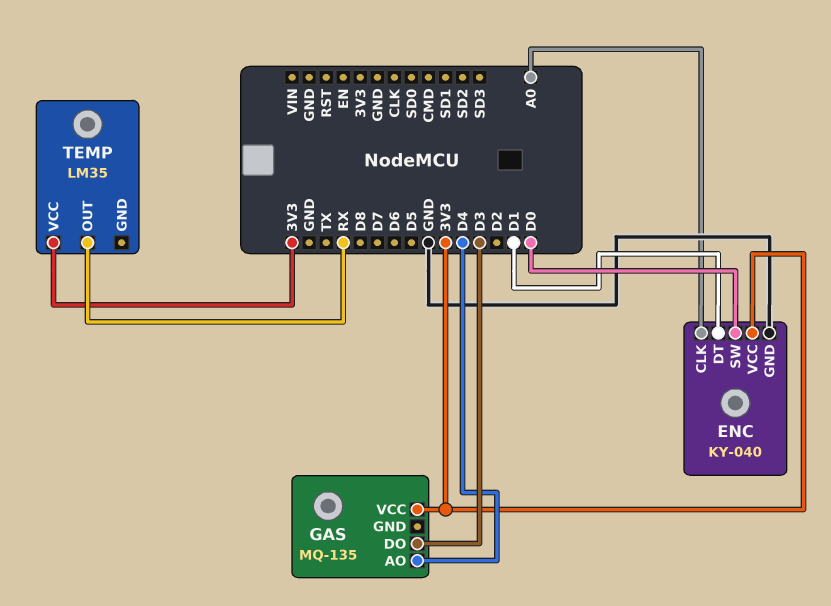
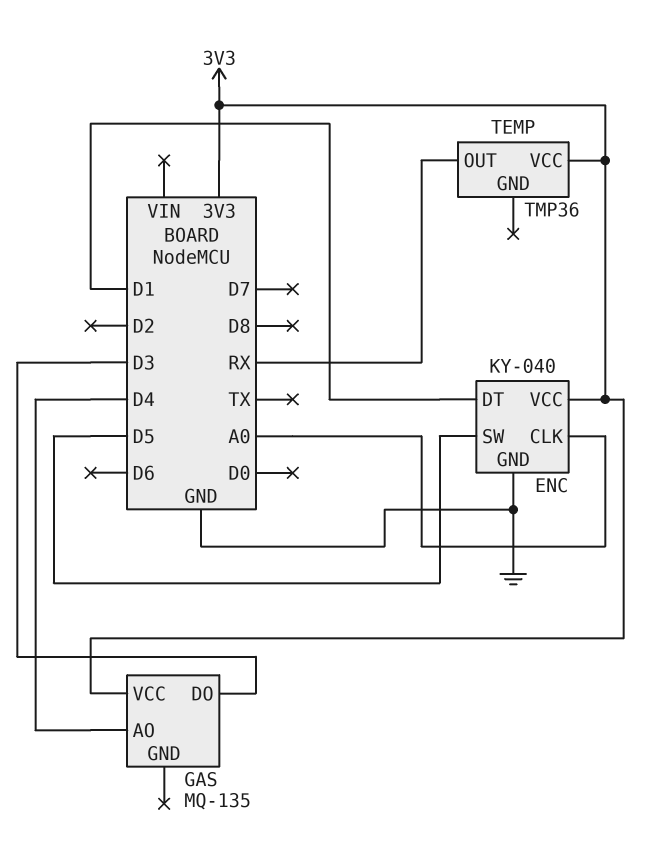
ENC pin SW: D0 -> D5
TEMP: LM35 -> TMP36

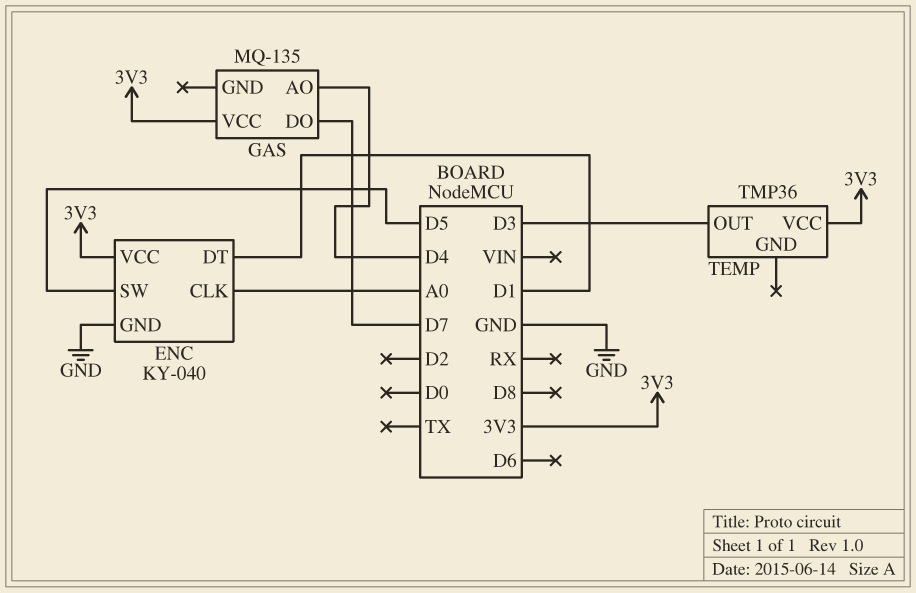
GAS pin DO: D3 -> D7
TEMP pin OUT: RX -> D3

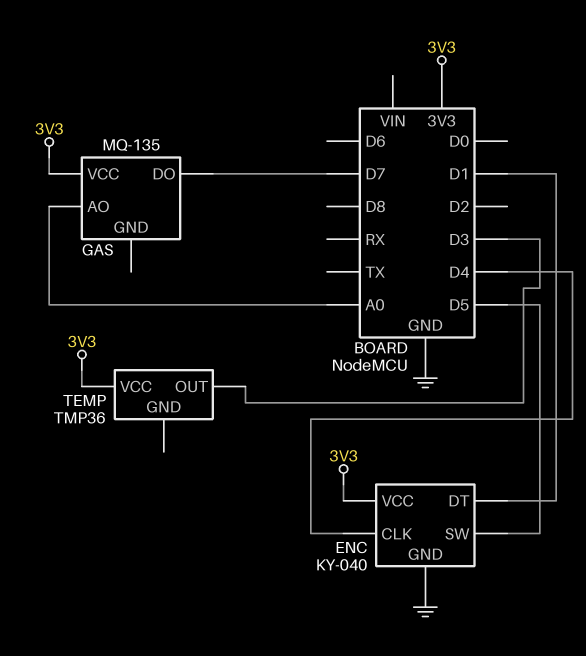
ENC pin CLK: A0 -> D4
GAS pin AO: D4 -> A0

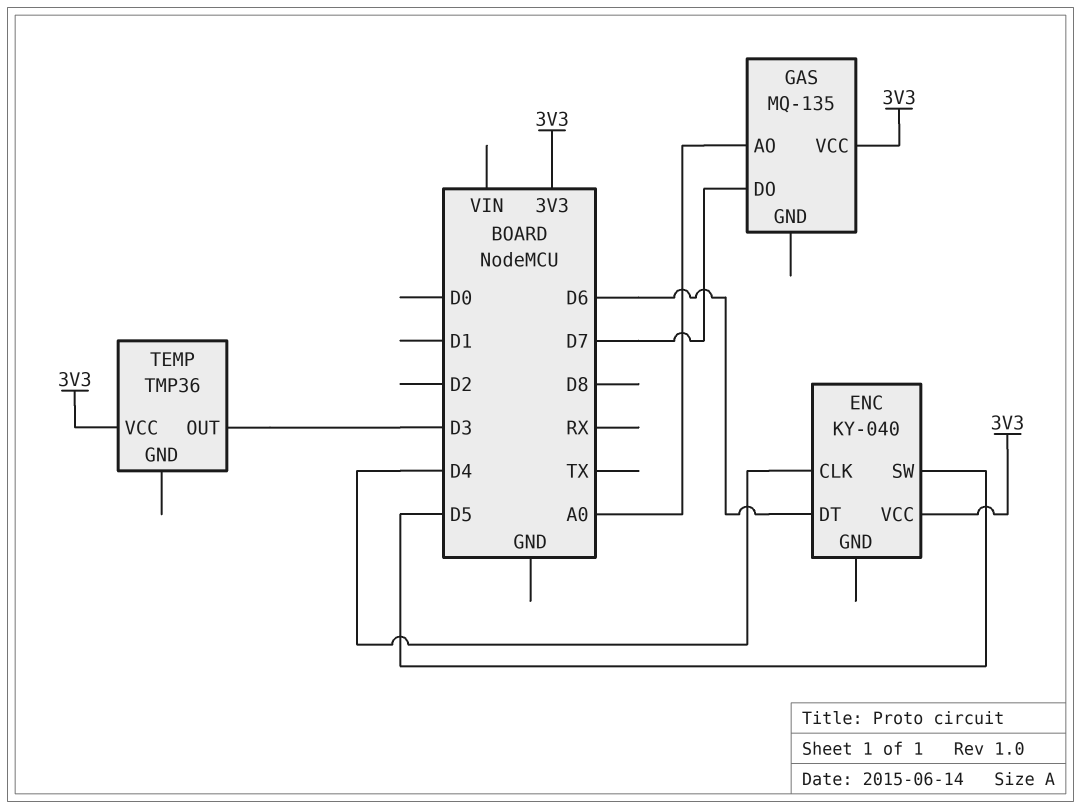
ENC pin DT: D1 -> D6
ENC pin GND: GND -> none

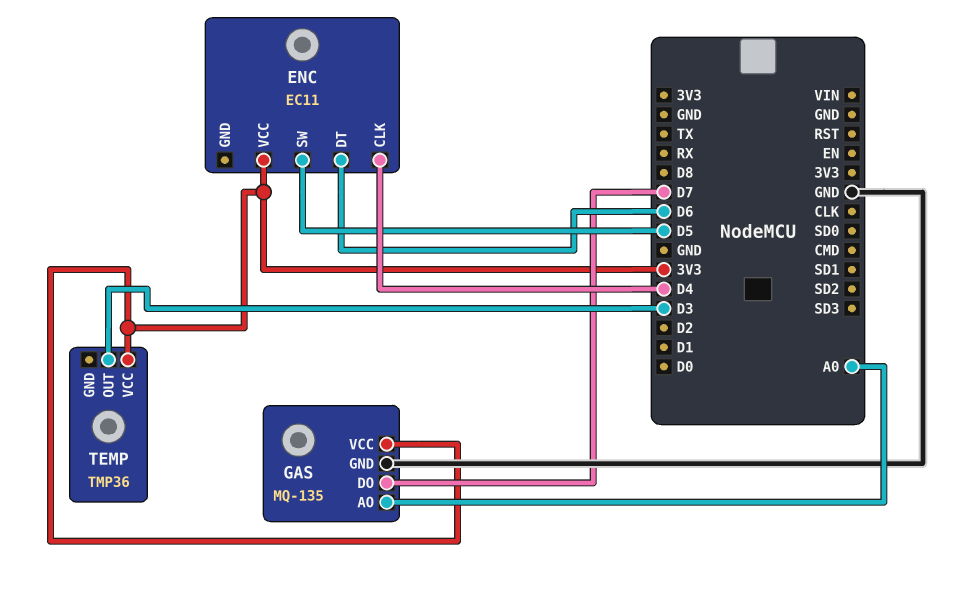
ENC: KY-040 -> EC11
GAS pin GND: none -> GND

